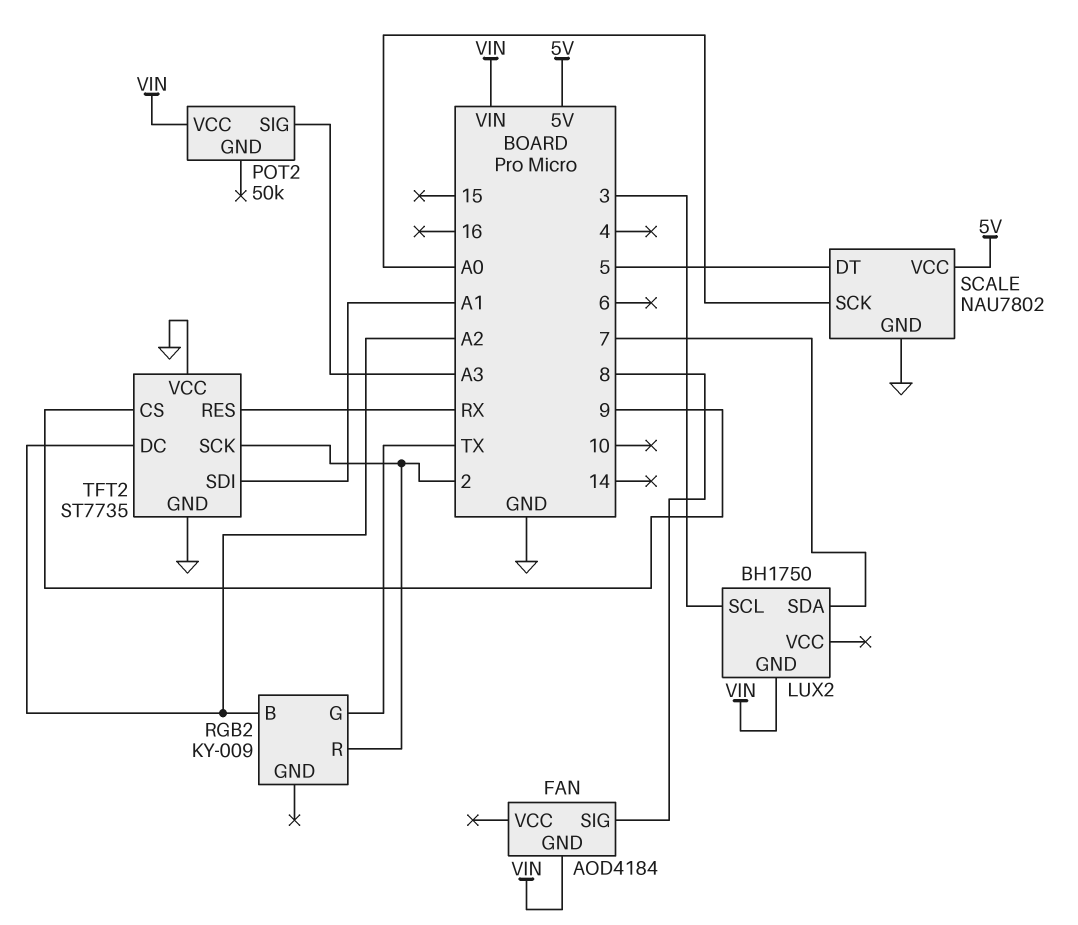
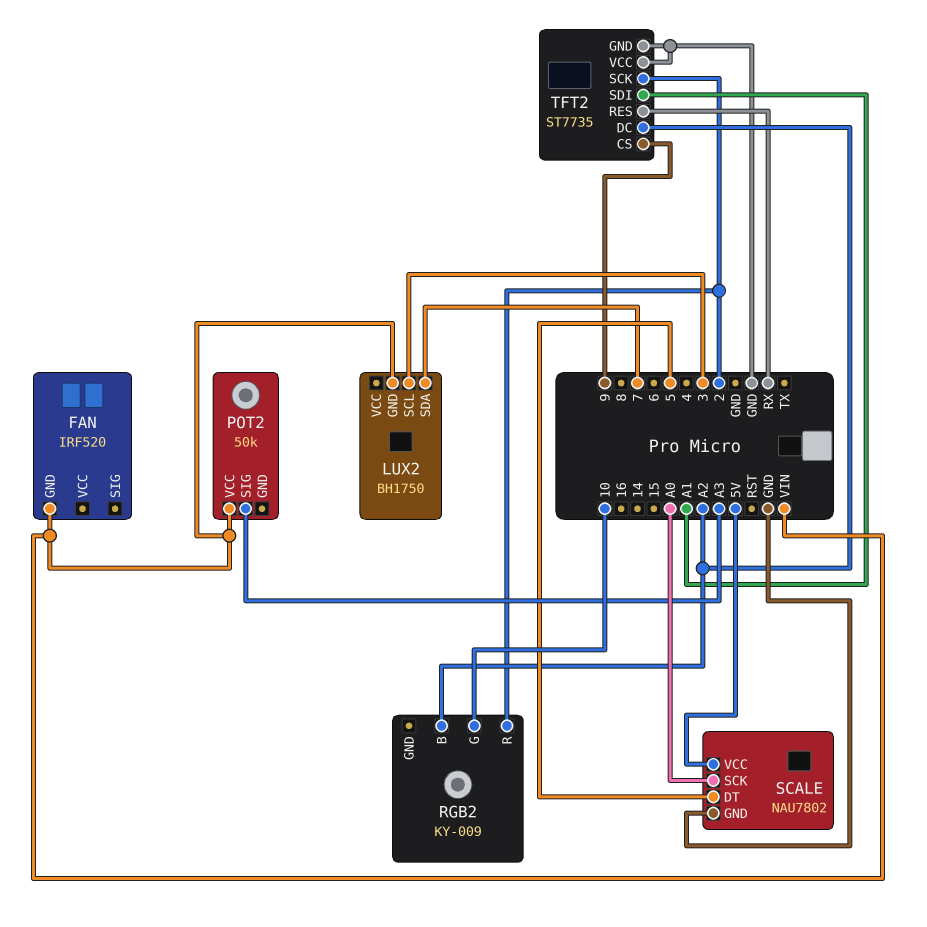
FAN: AOD4184 -> IRF520
FAN pin SIG: 8 -> none
RGB2 pin G: TX -> 10

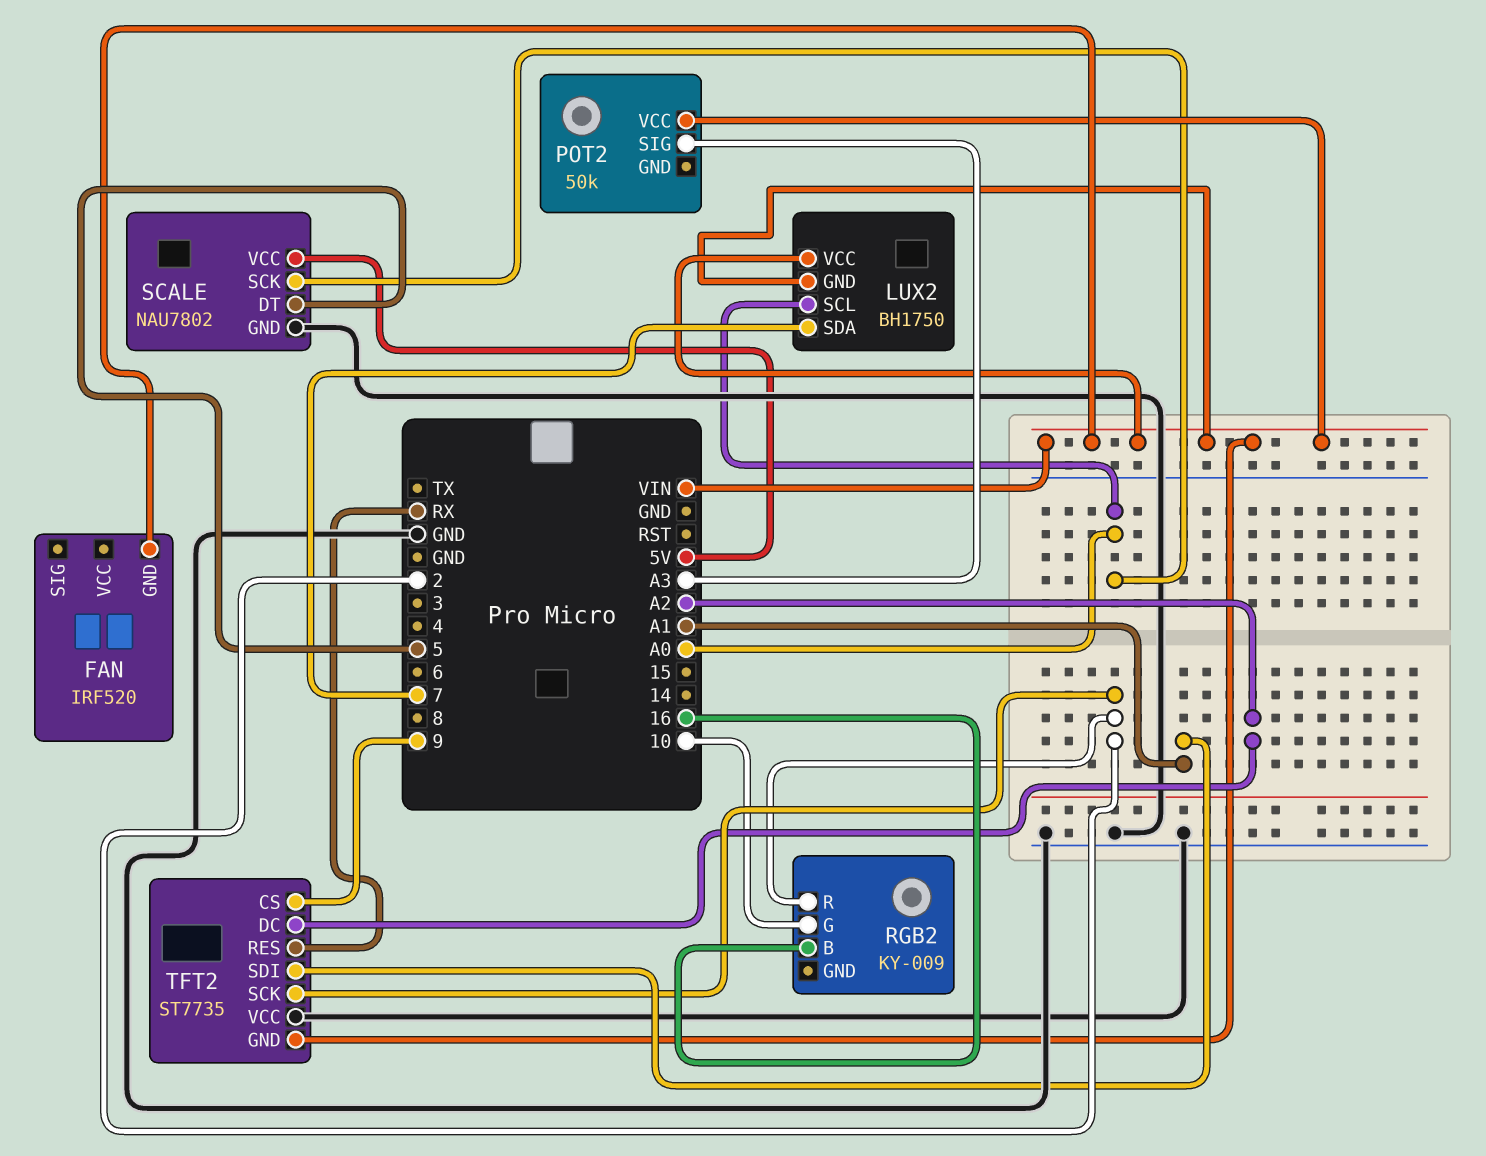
LUX2 pin SCL: 3 -> A0
LUX2 pin VCC: none -> VIN
RGB2 pin B: A2 -> 16
TFT2 pin GND: GND -> VIN

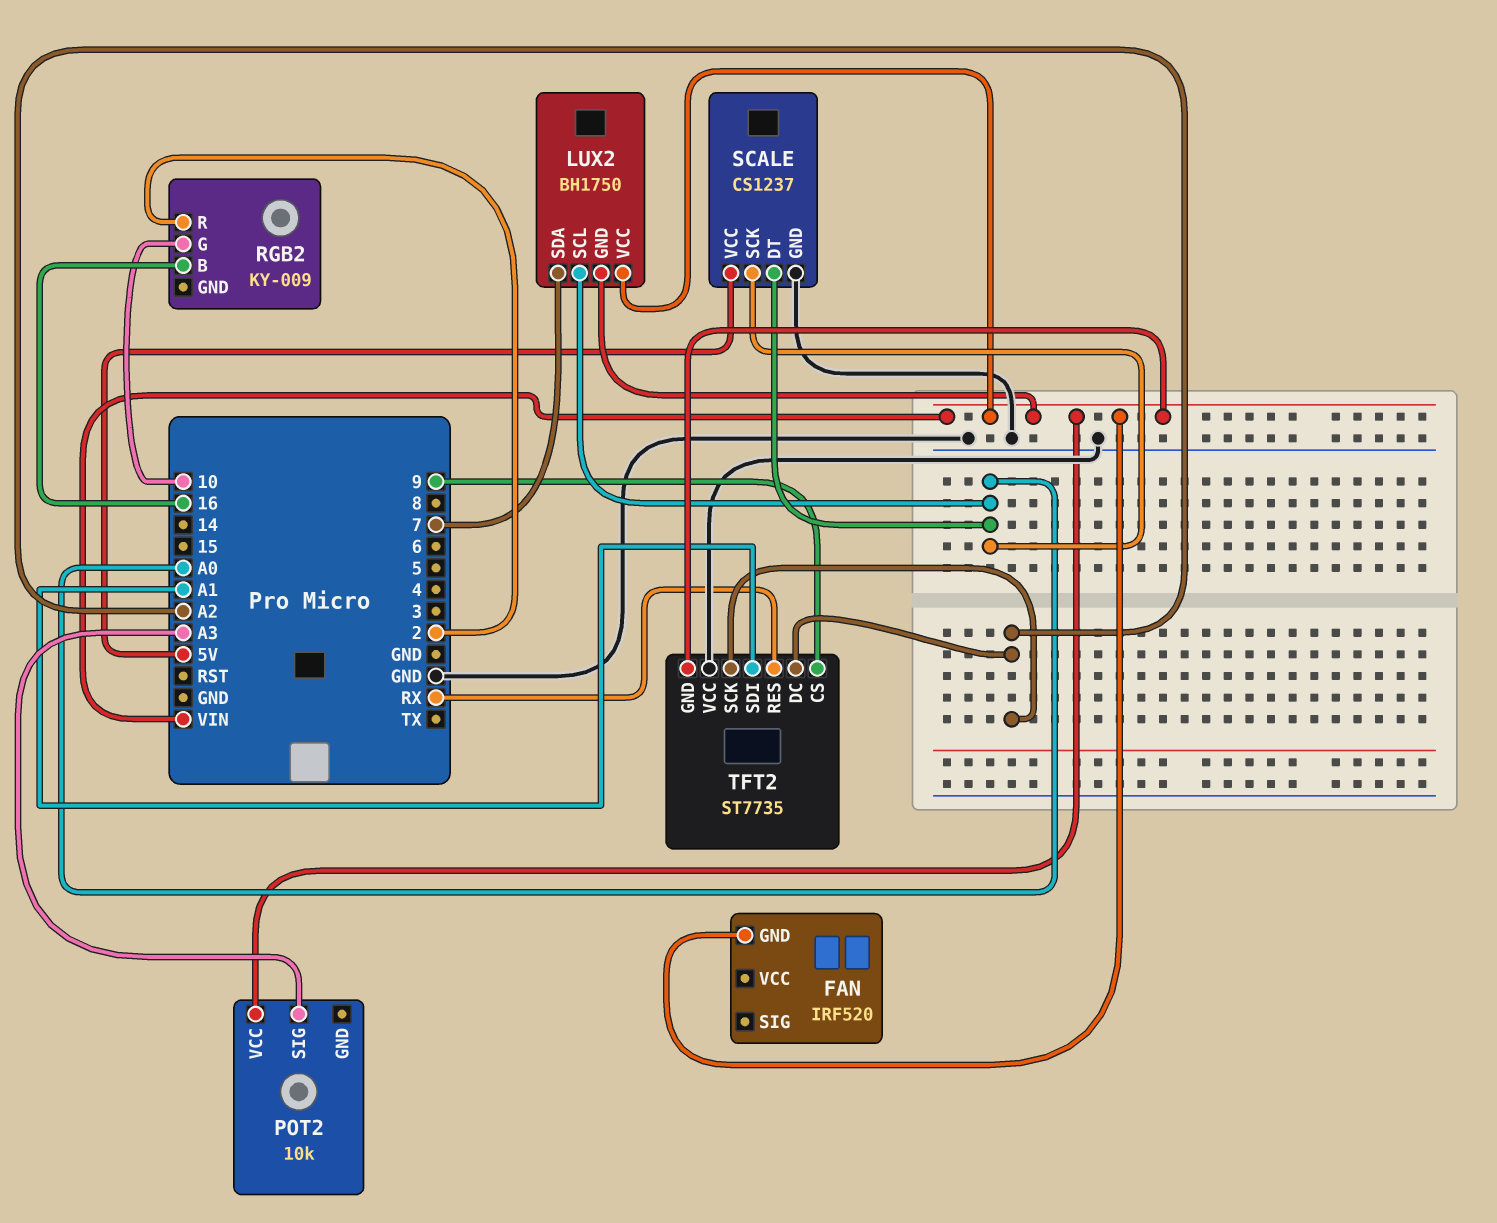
POT2: 50k -> 10k
SCALE: NAU7802 -> CS1237
SCALE pin DT: 5 -> A0
TFT2 pin SCK: 2 -> A2

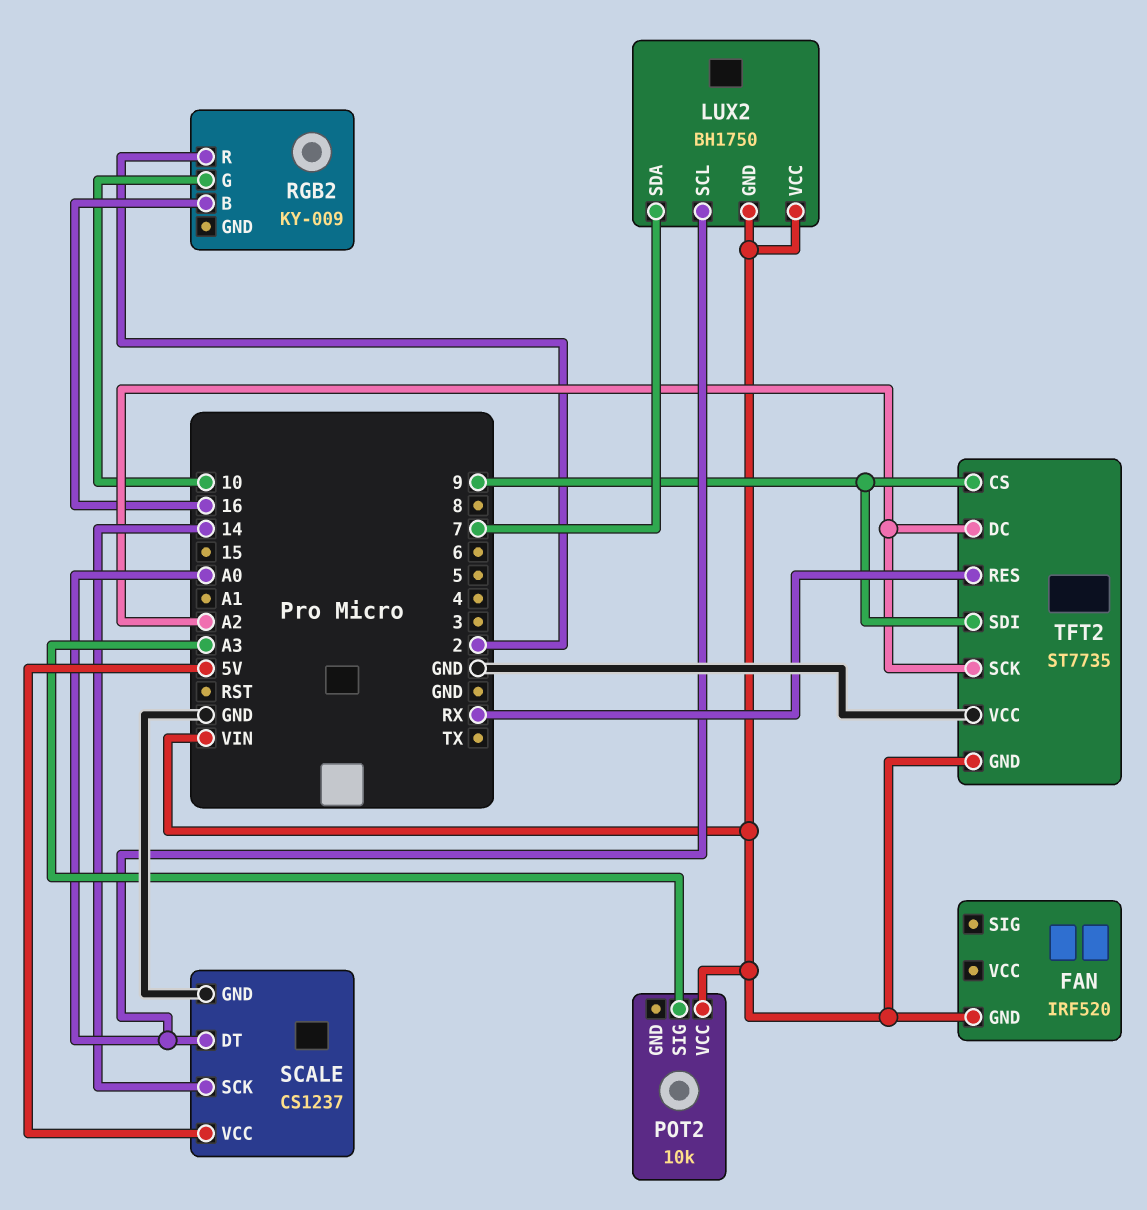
SCALE pin SCK: A0 -> 14
TFT2 pin SDI: A1 -> 9

